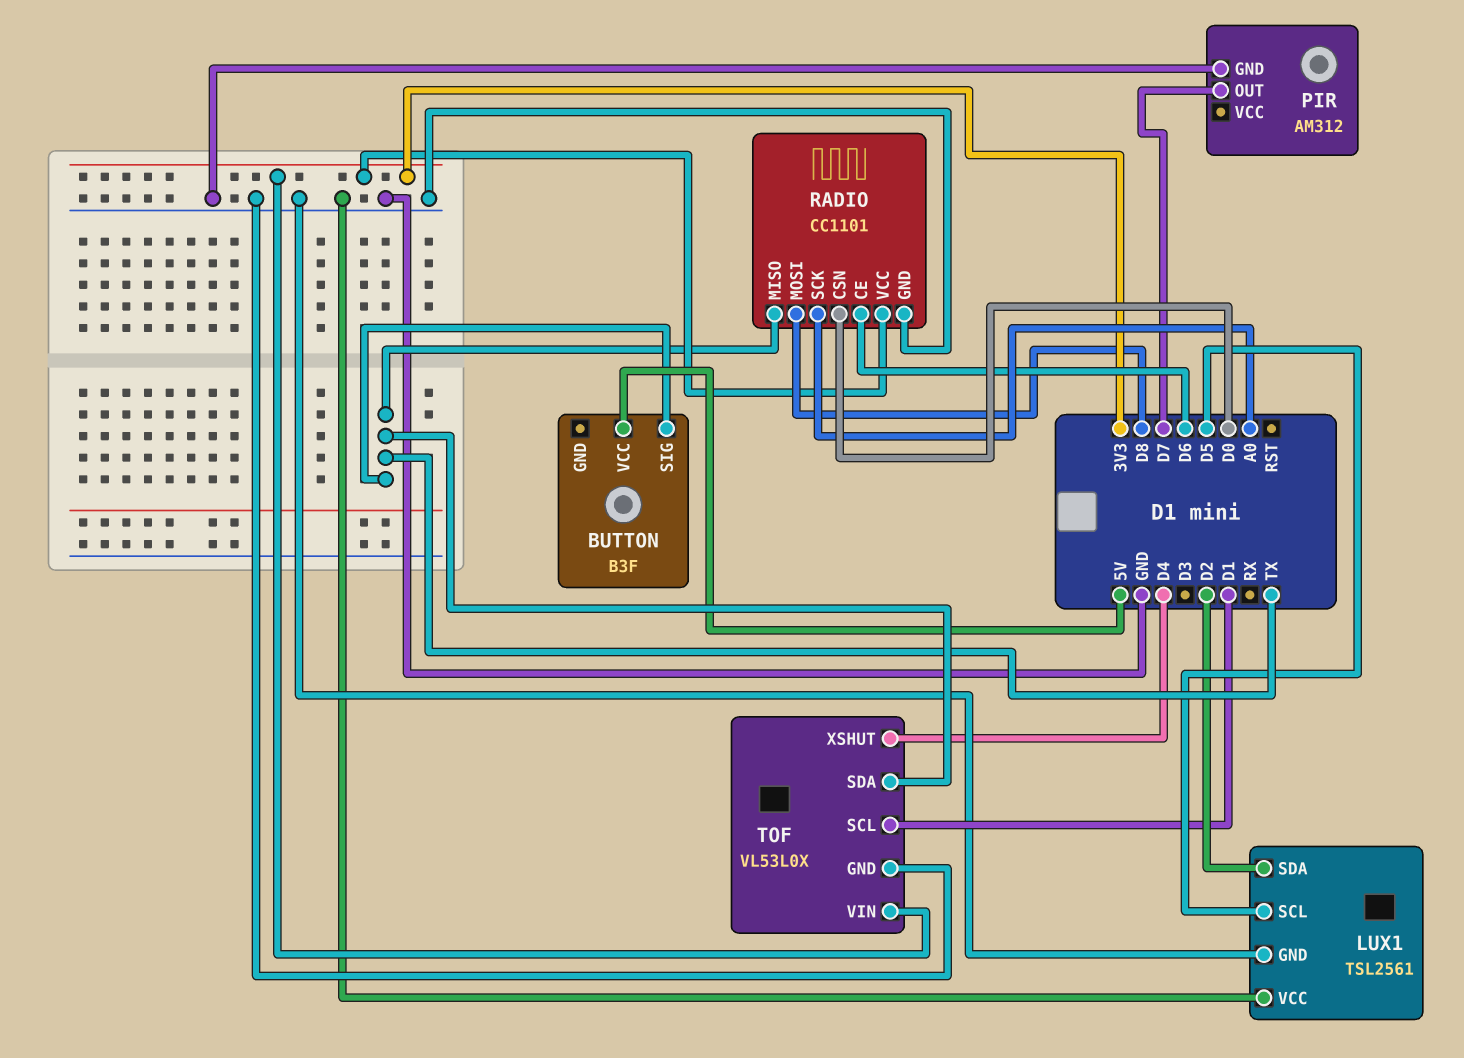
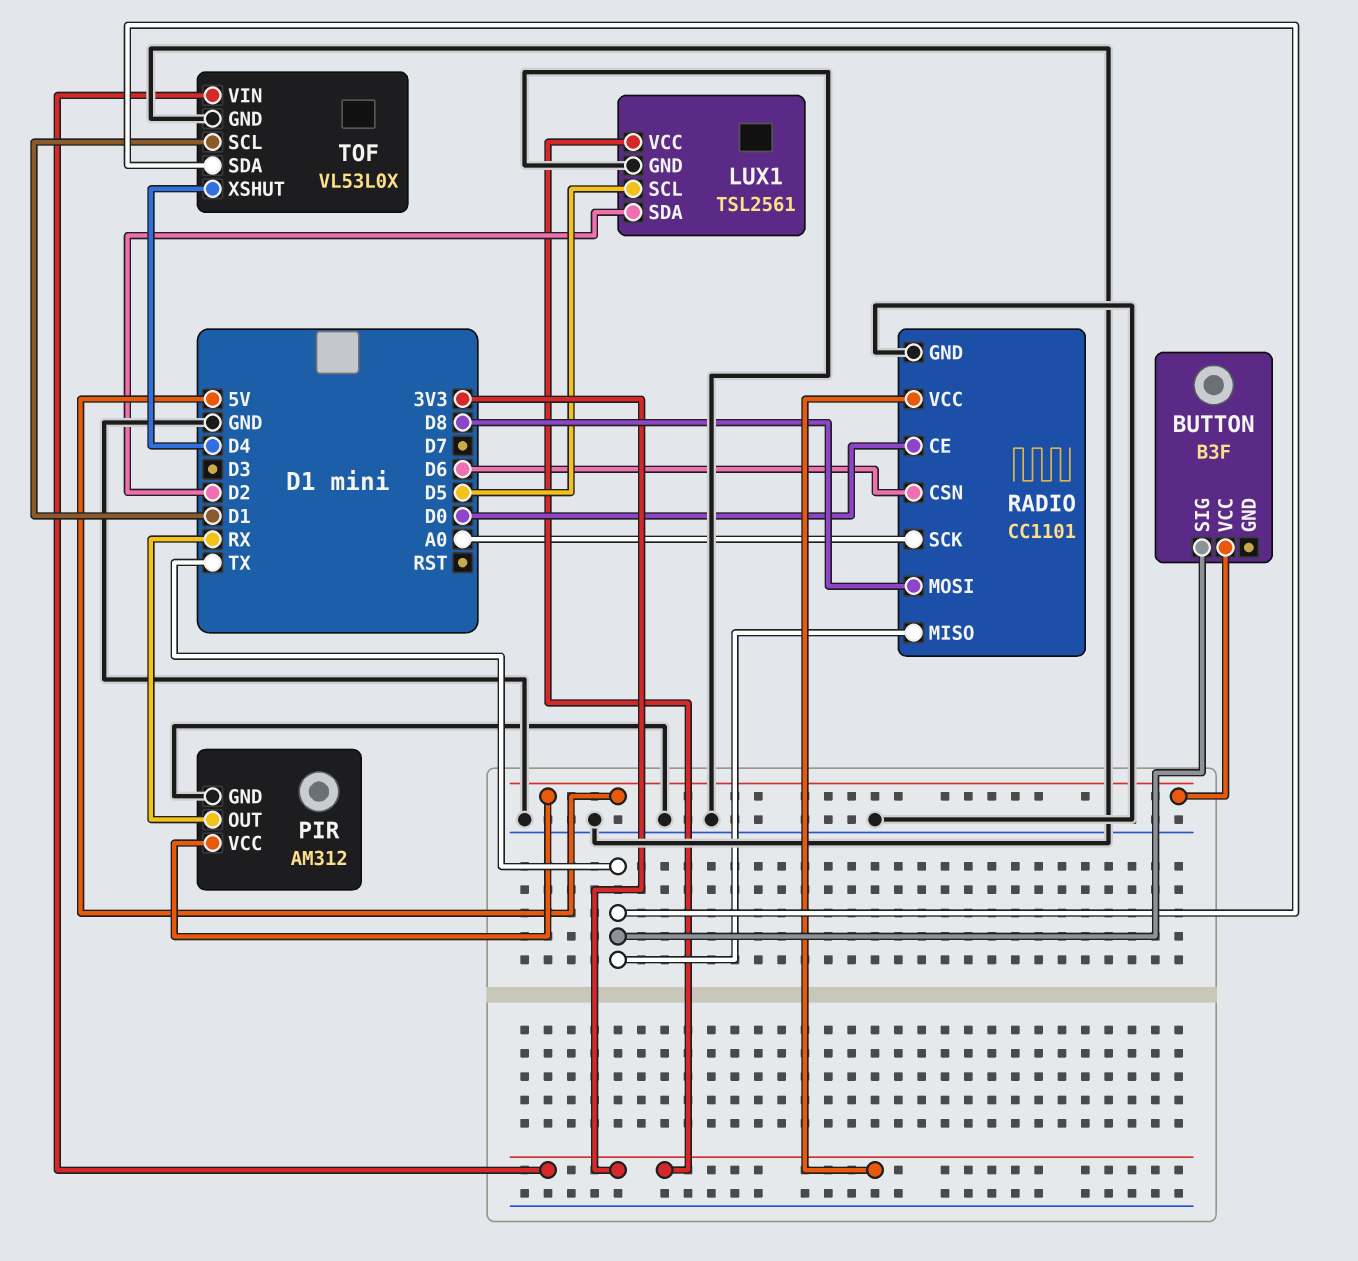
LUX1 pin VCC: GND -> 3V3
PIR pin OUT: D7 -> RX
PIR pin VCC: none -> 5V
RADIO pin CE: D6 -> D0
RADIO pin CSN: D0 -> D6

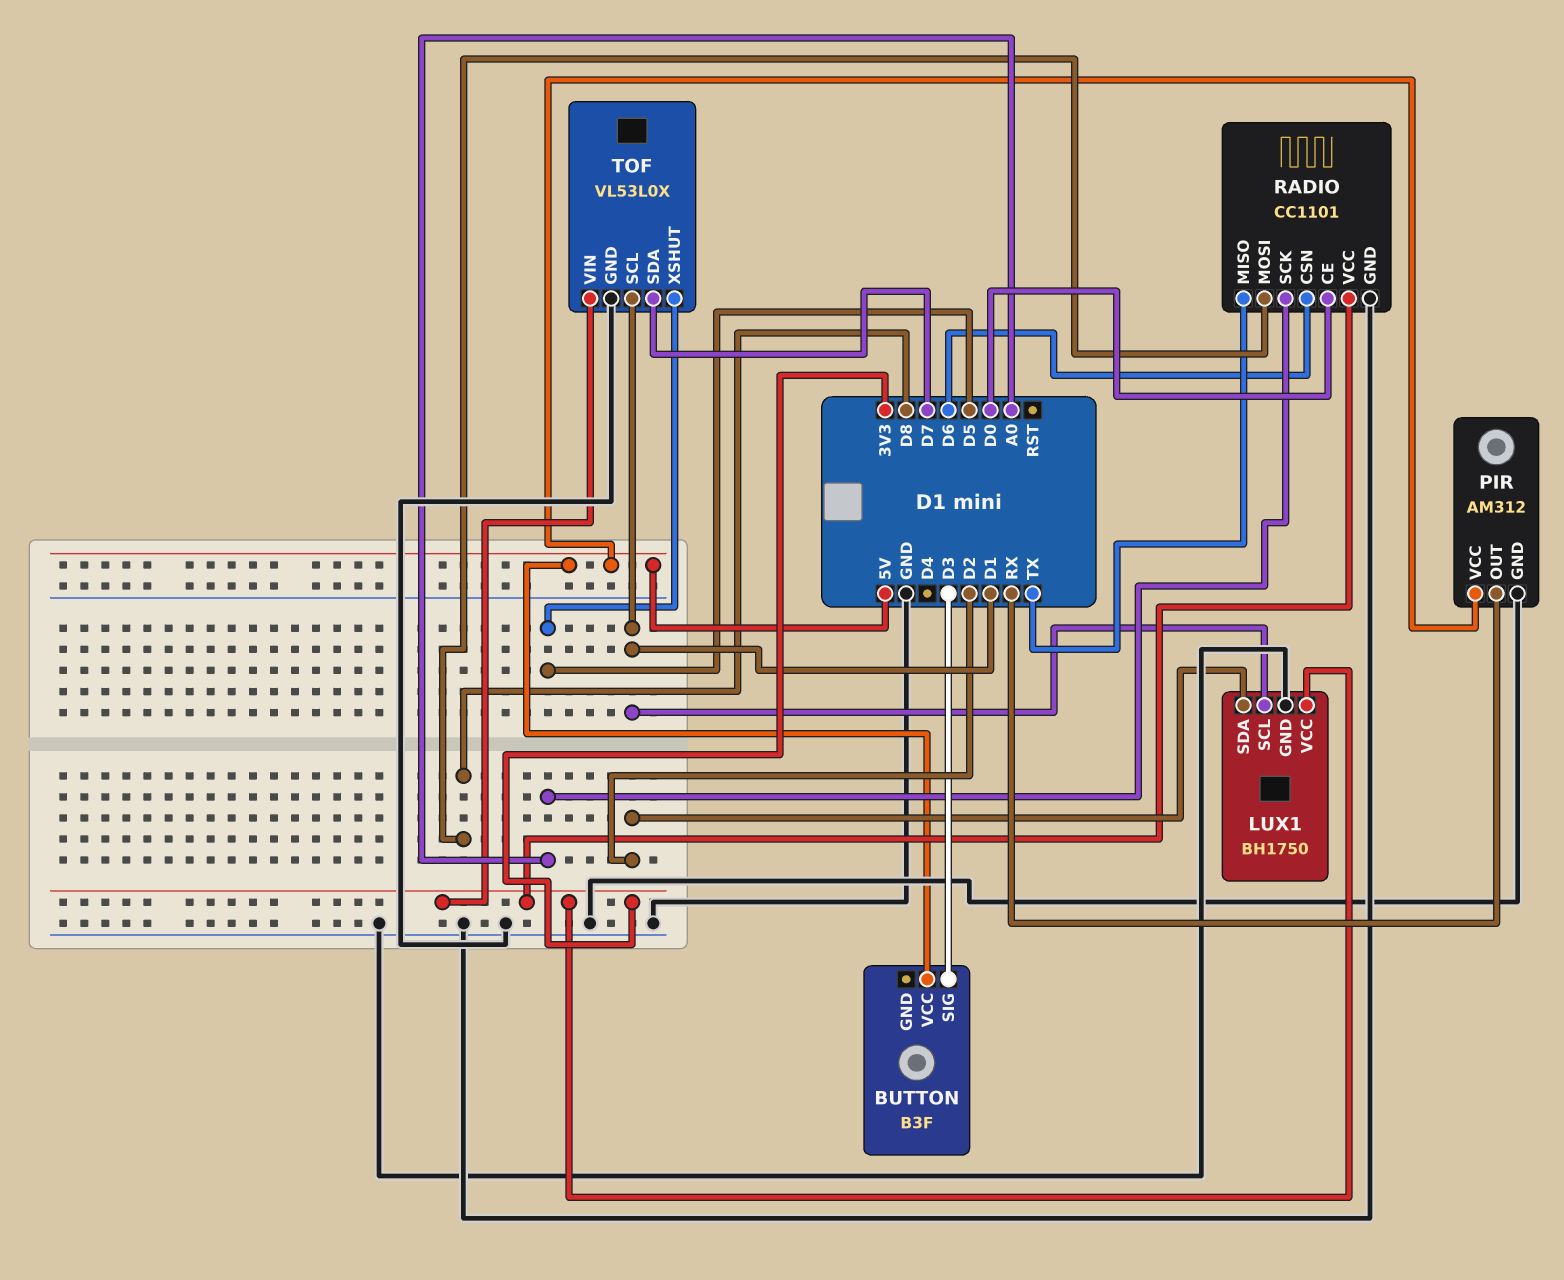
BUTTON pin SIG: TX -> D3
LUX1: TSL2561 -> BH1750
LUX1 pin SCL: D5 -> D1
TOF pin SDA: TX -> D7
TOF pin XSHUT: D4 -> D5

